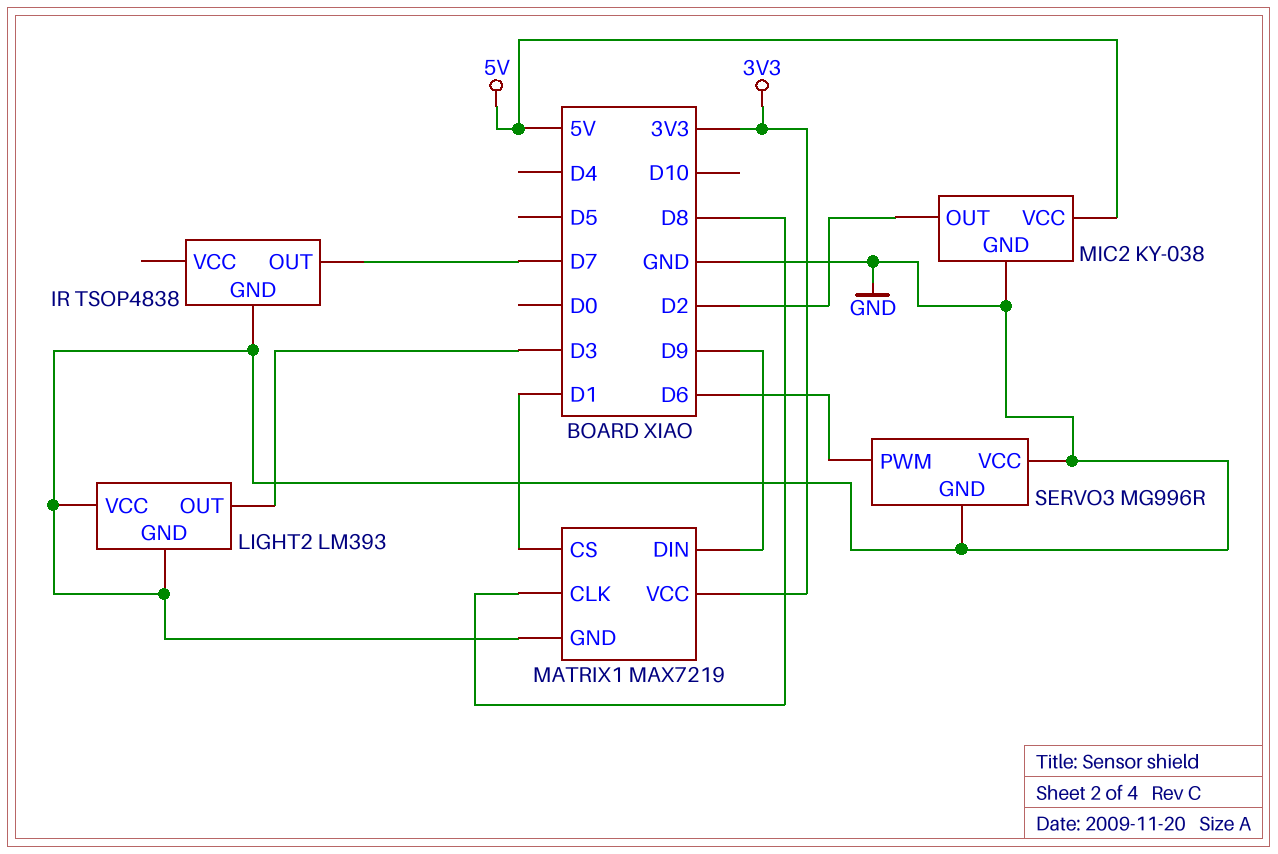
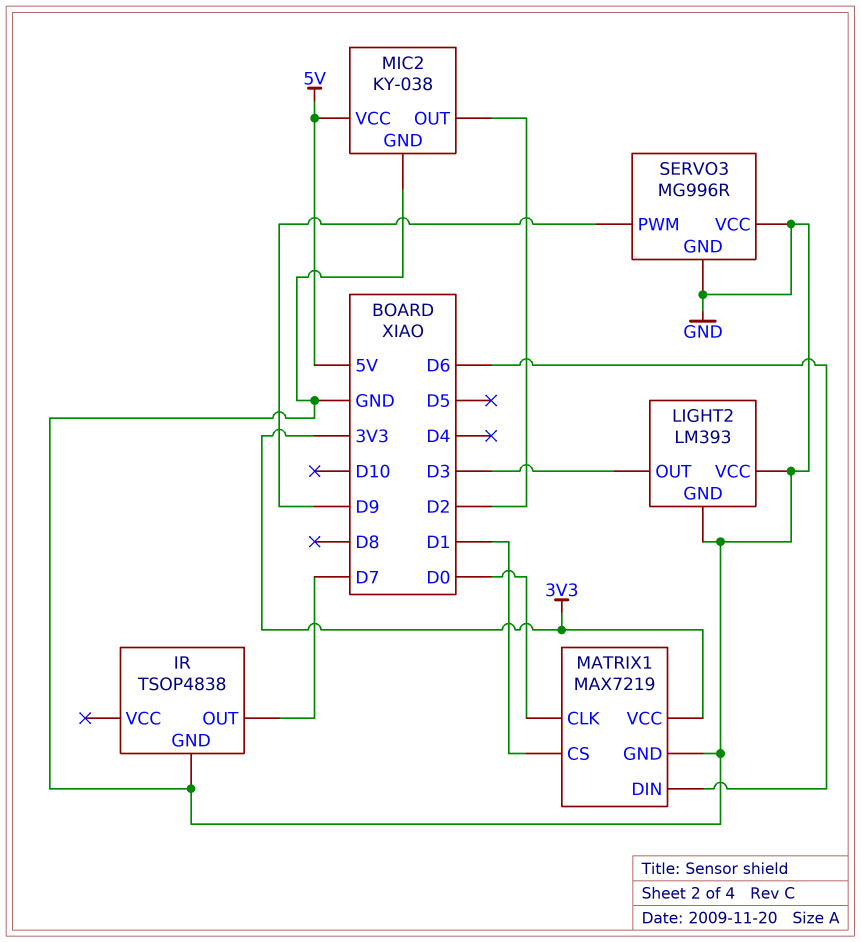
MATRIX1 pin CLK: D8 -> D0
MATRIX1 pin DIN: D9 -> D6
SERVO3 pin PWM: D6 -> D9

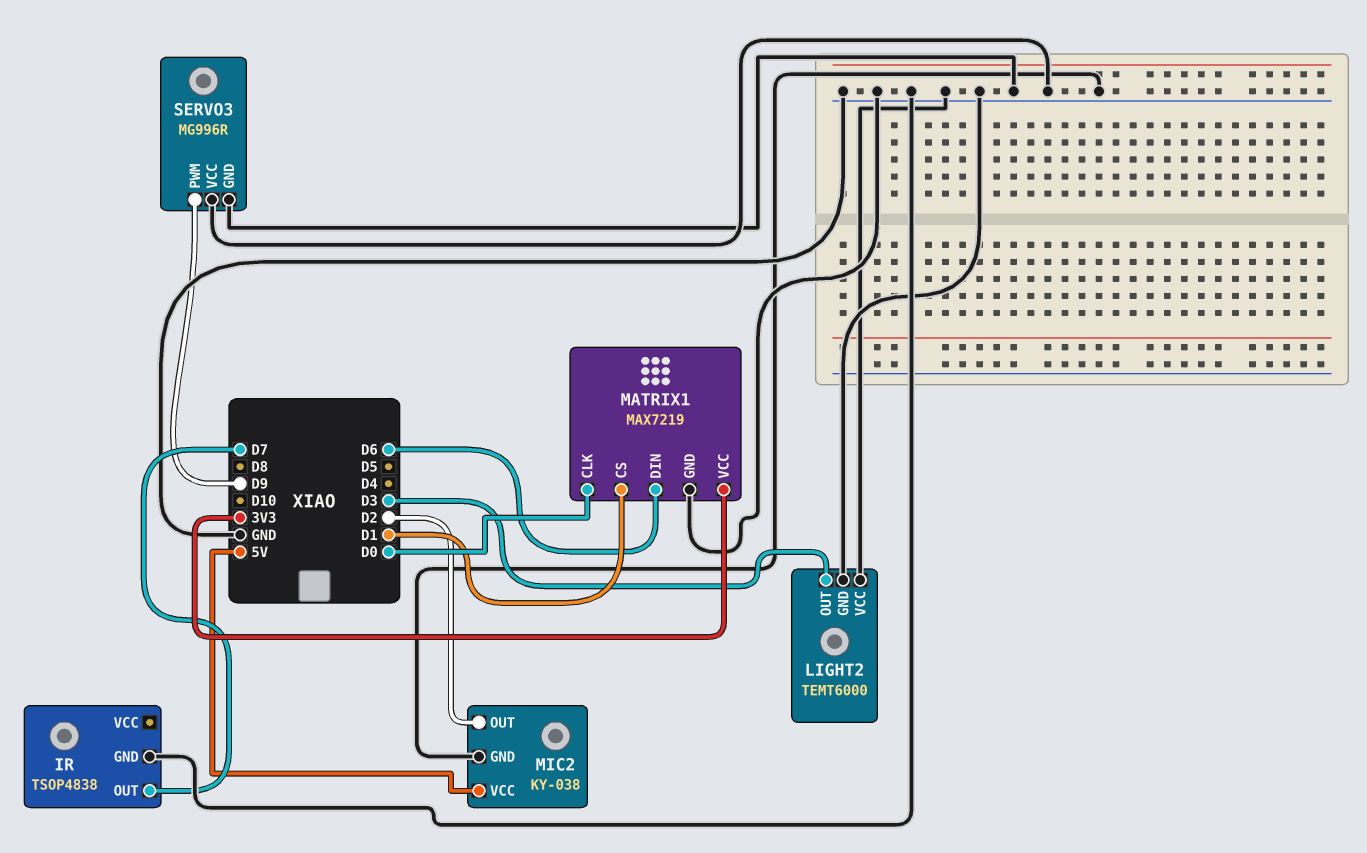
LIGHT2: LM393 -> TEMT6000

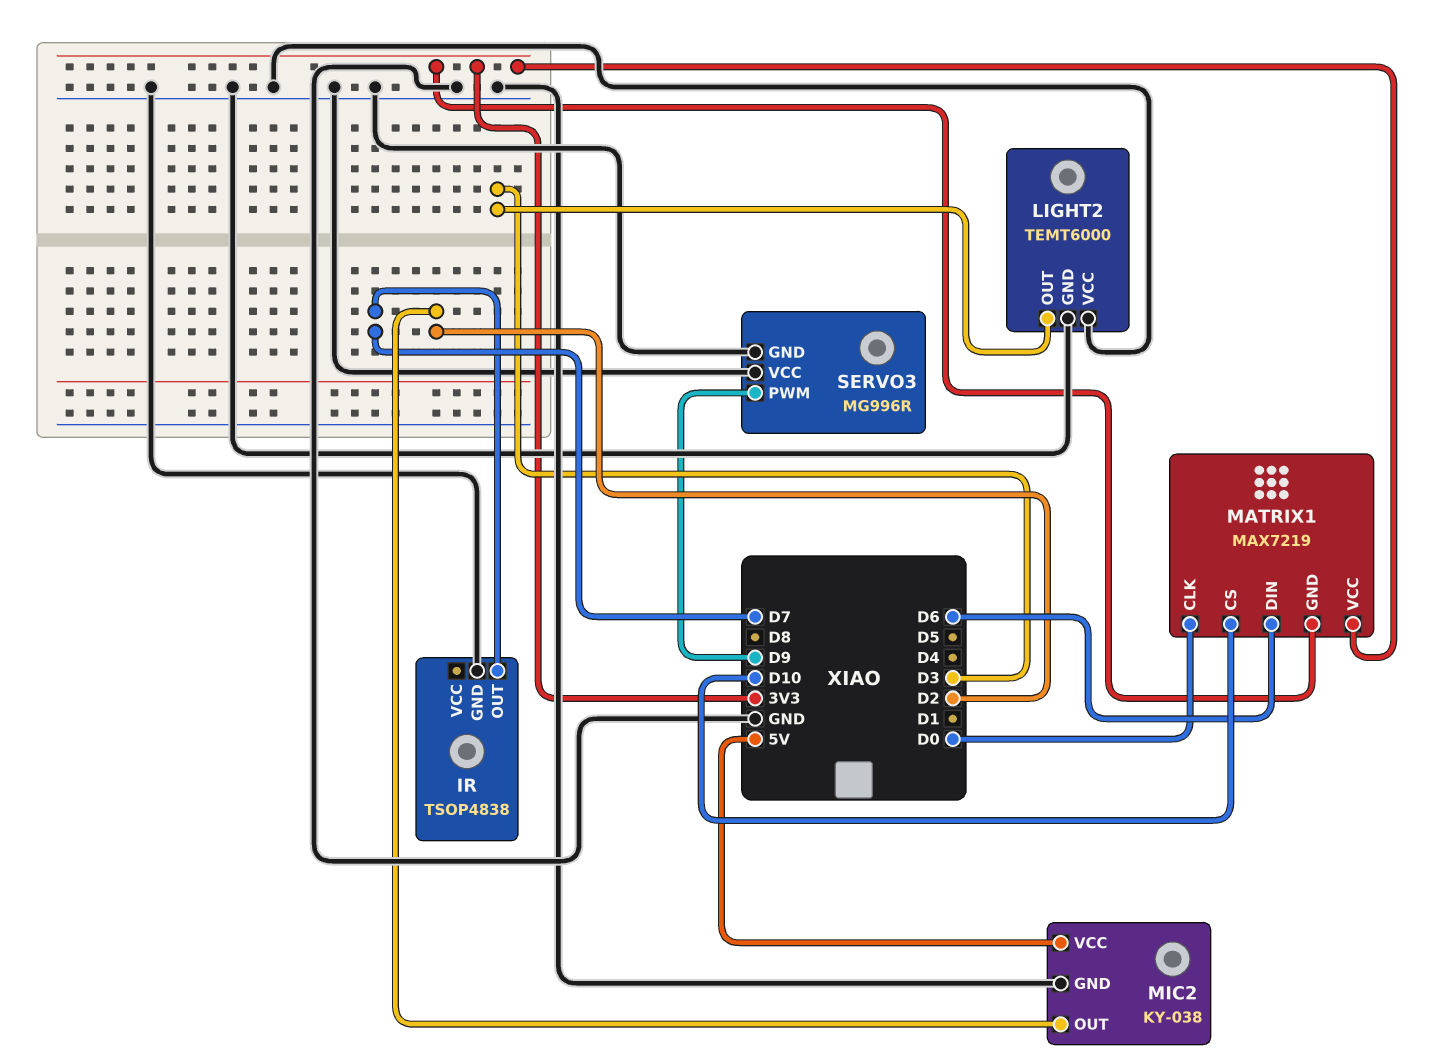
MATRIX1 pin CS: D1 -> D10
MATRIX1 pin GND: GND -> 3V3

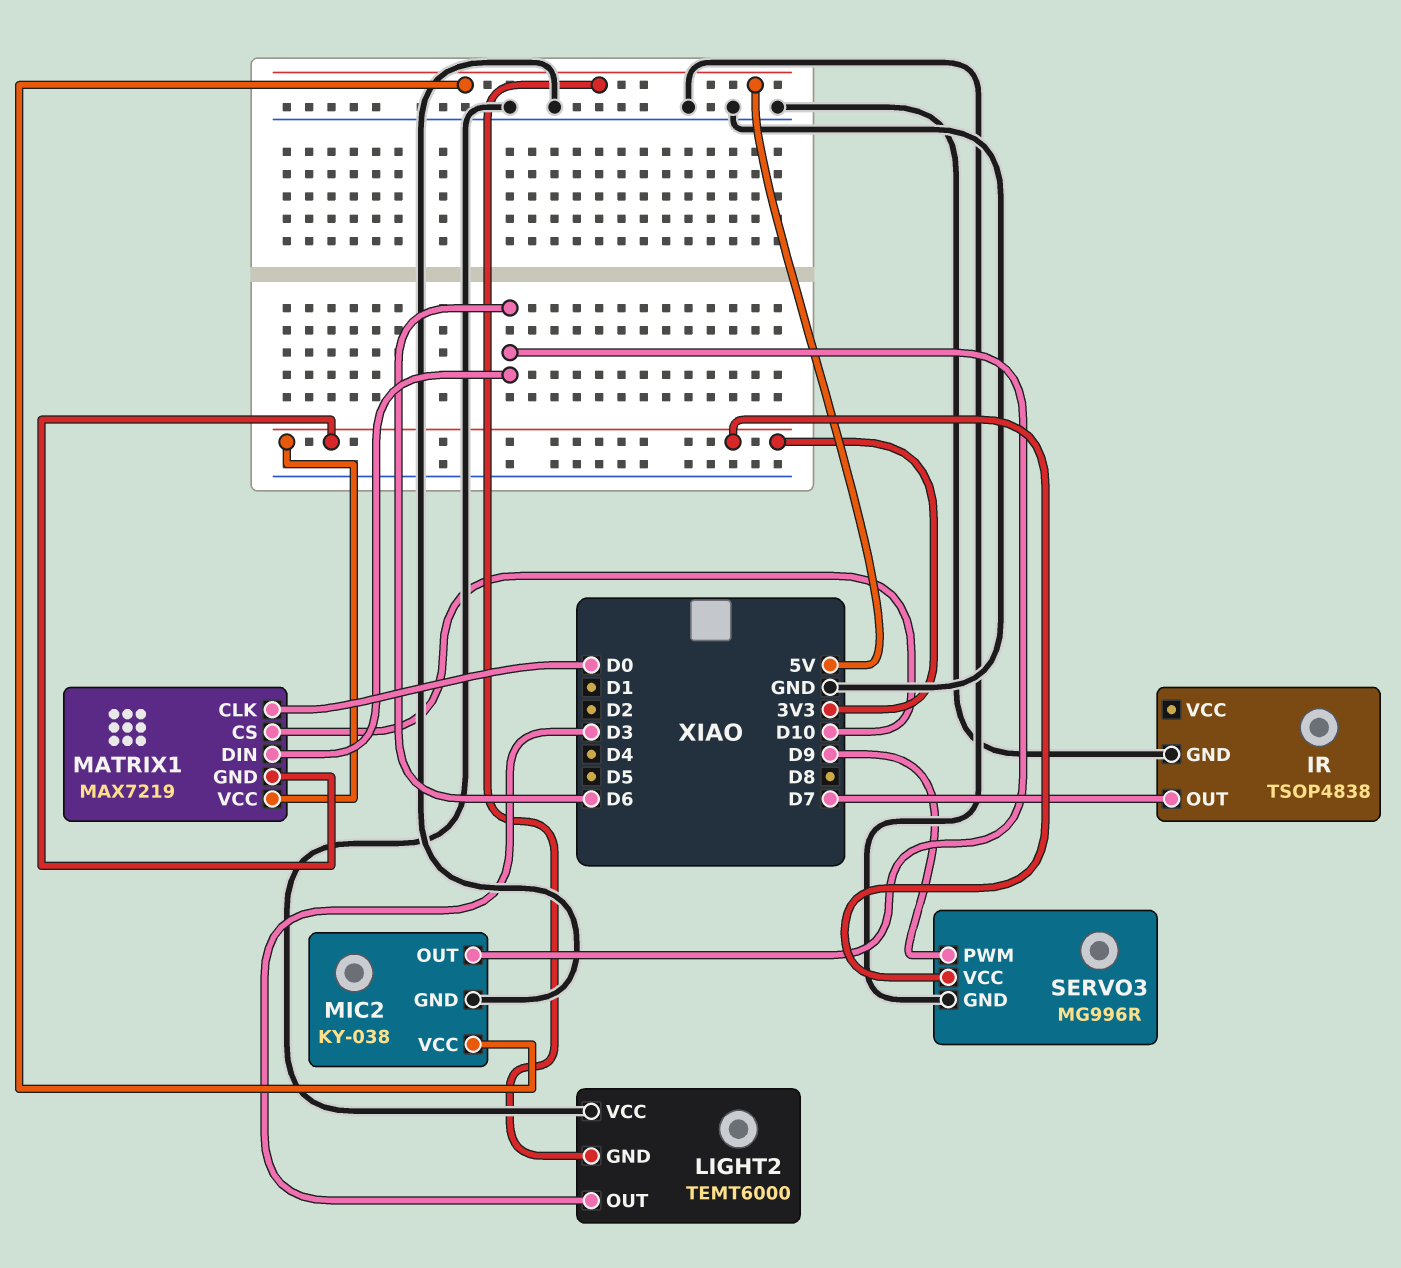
LIGHT2 pin GND: GND -> 5V
MIC2 pin OUT: D2 -> D6
SERVO3 pin VCC: GND -> 3V3

